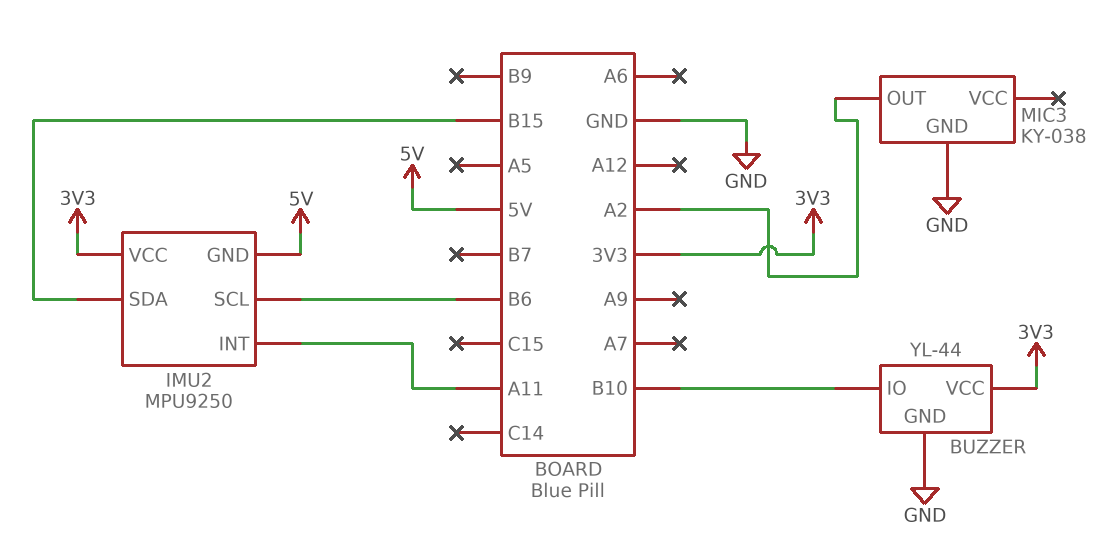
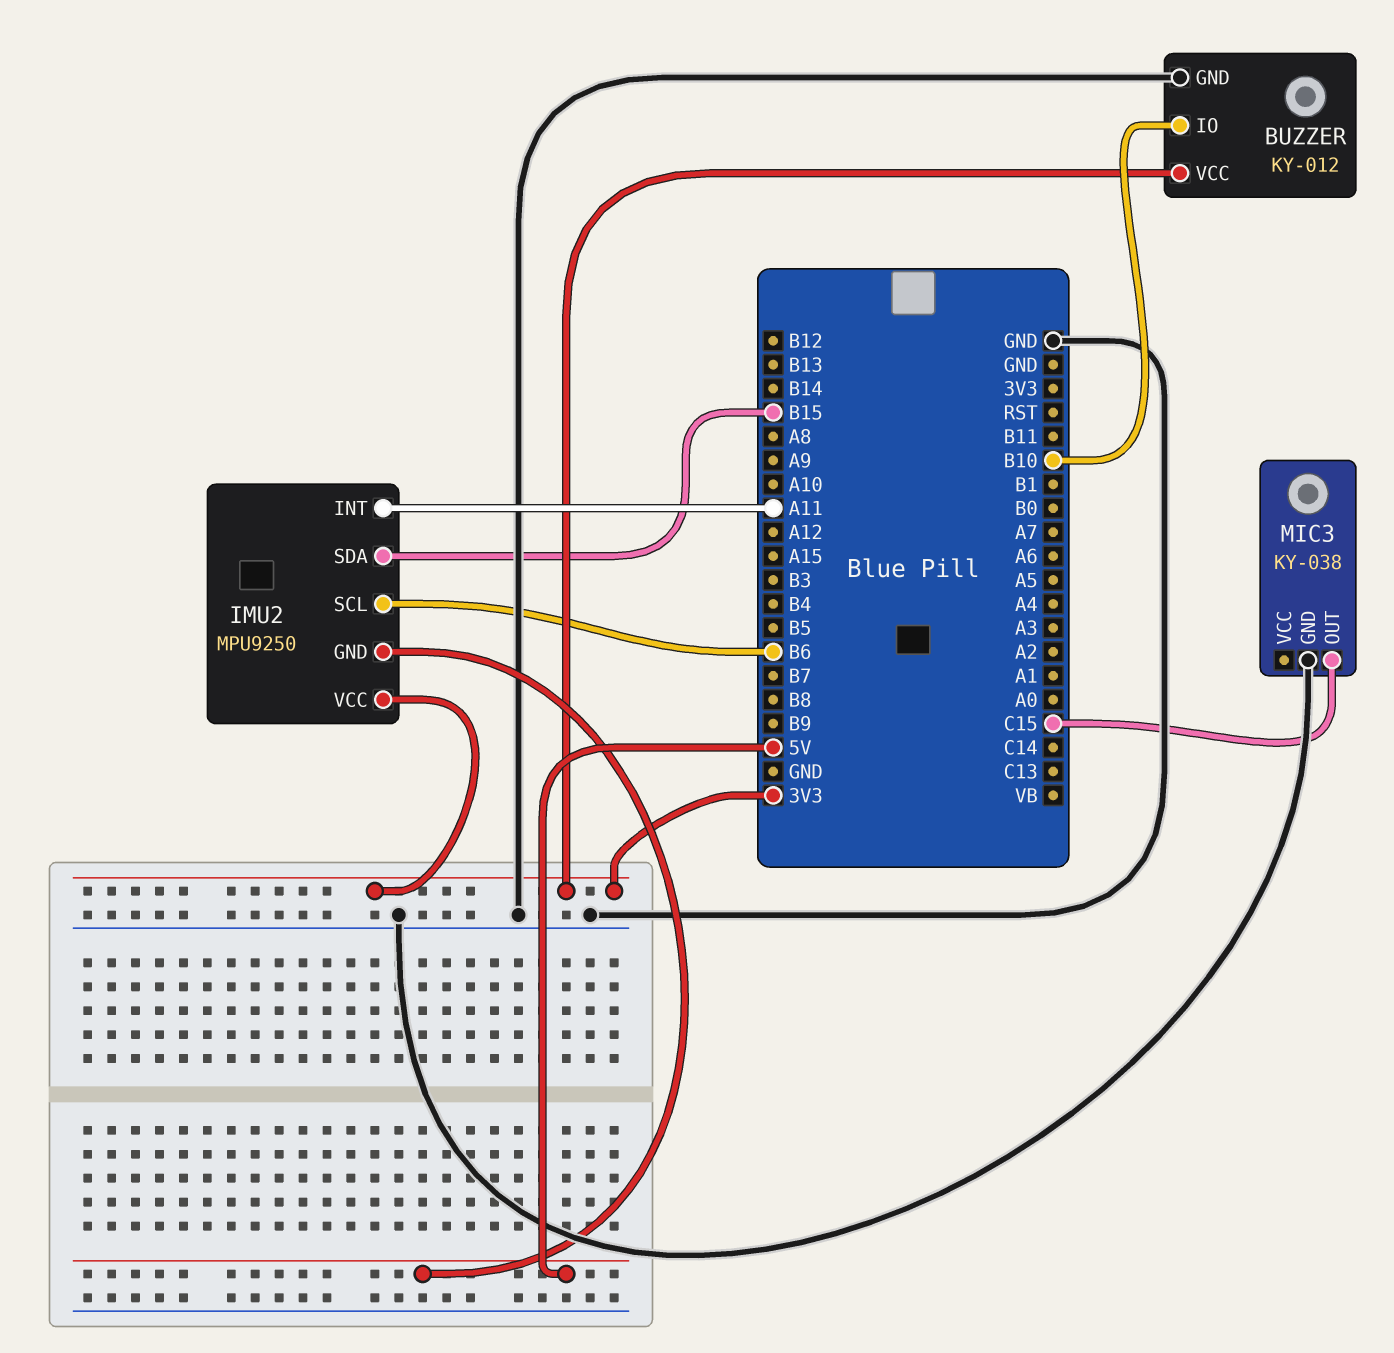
BUZZER: YL-44 -> KY-012
MIC3 pin OUT: A2 -> C15

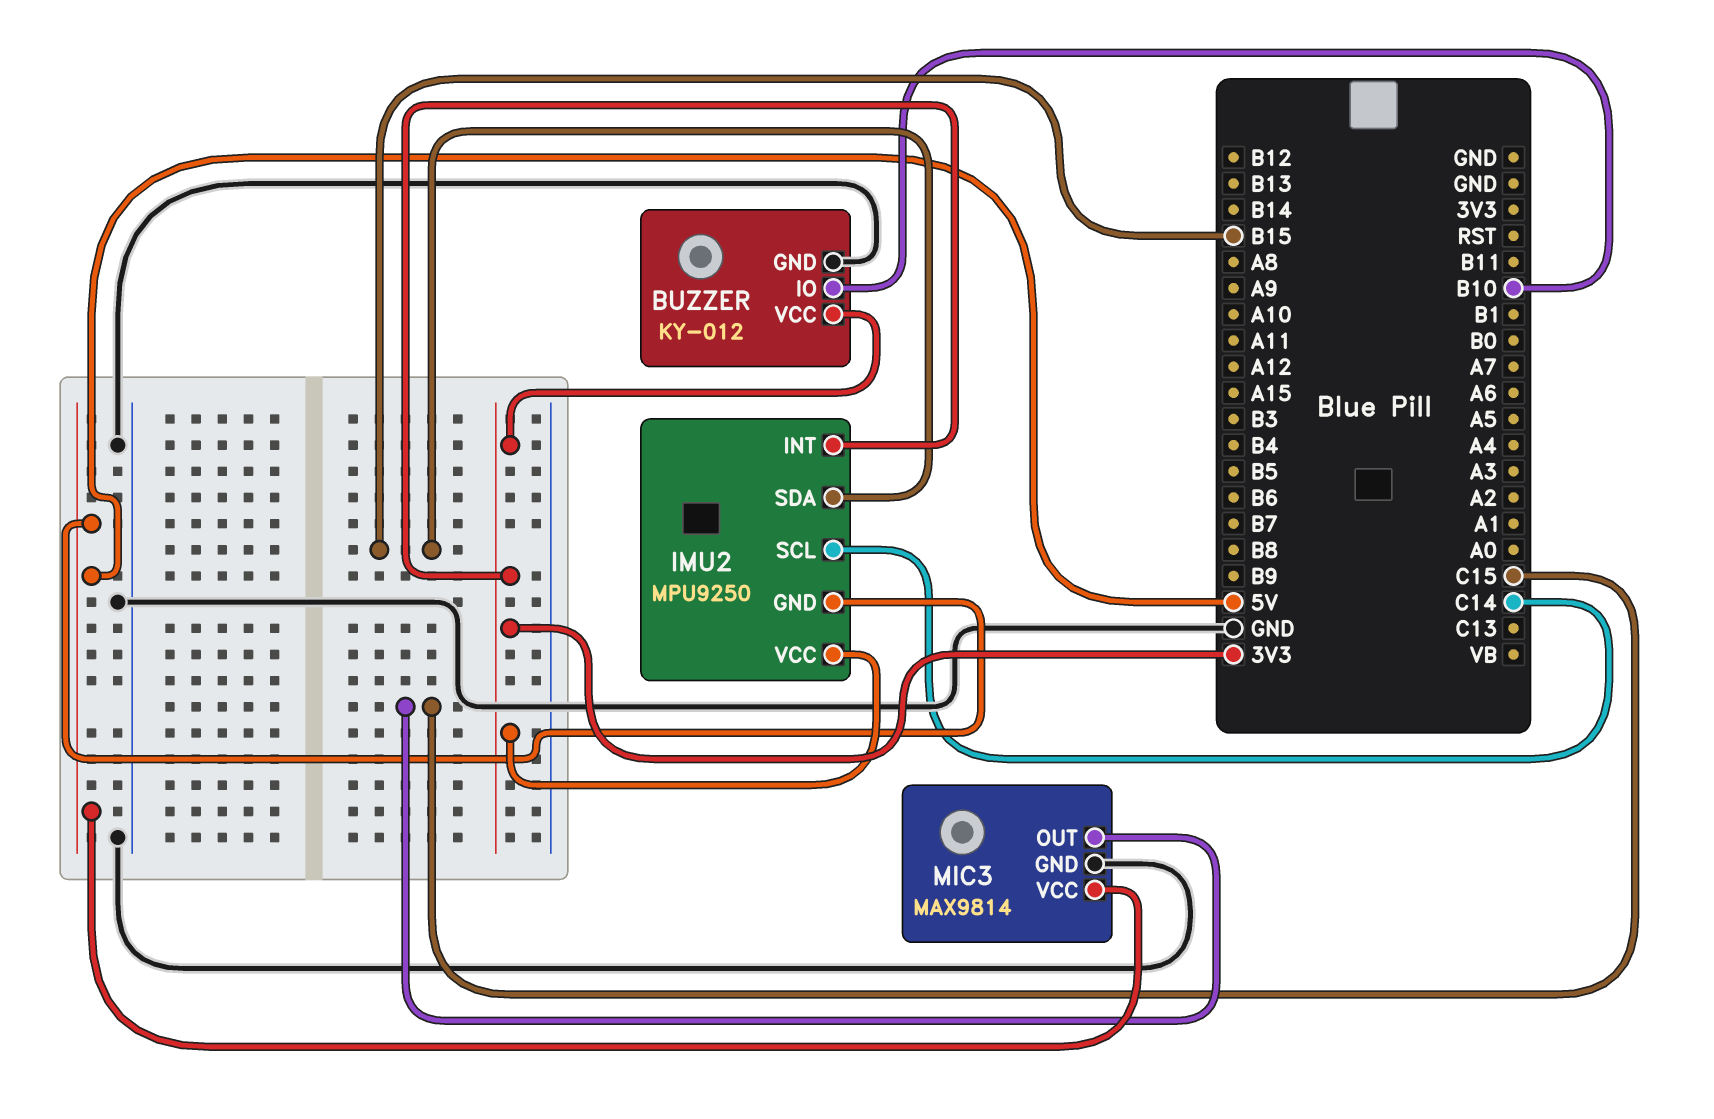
IMU2 pin INT: A11 -> 3V3
IMU2 pin SCL: B6 -> C14
MIC3: KY-038 -> MAX9814
MIC3 pin VCC: none -> 5V

